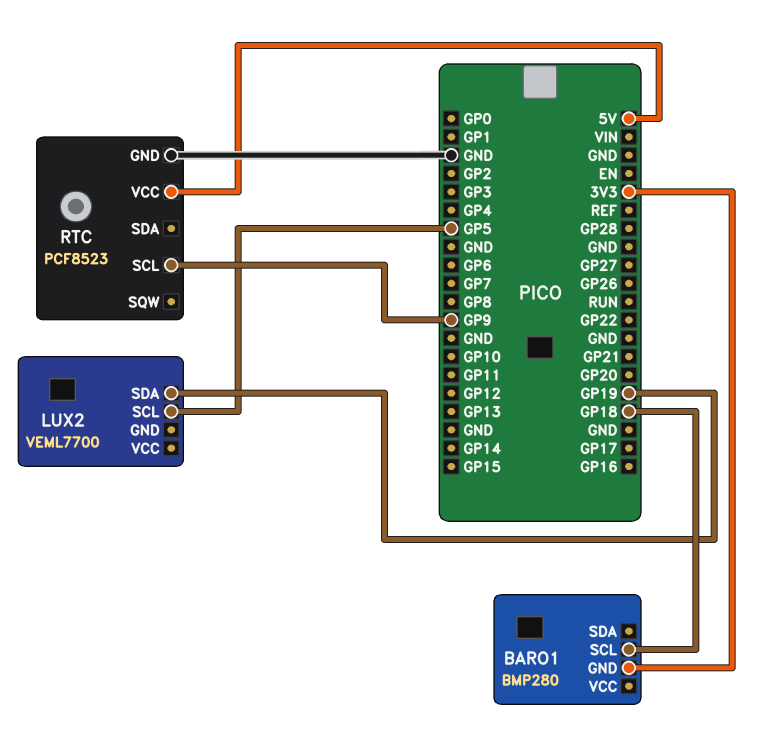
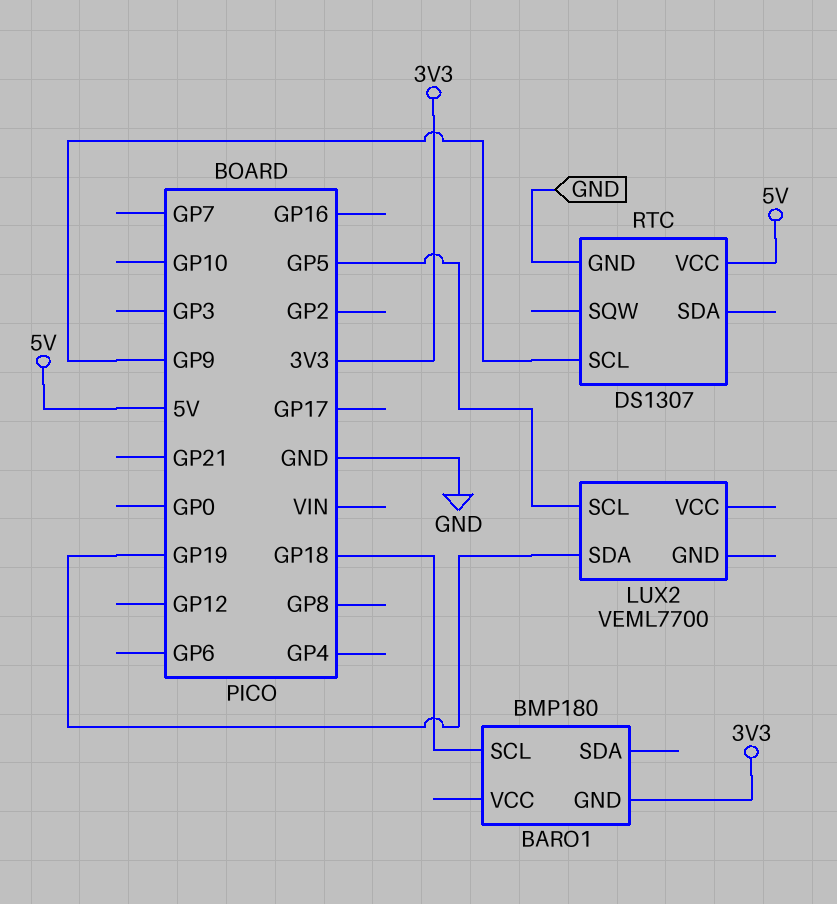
BARO1: BMP280 -> BMP180
RTC: PCF8523 -> DS1307

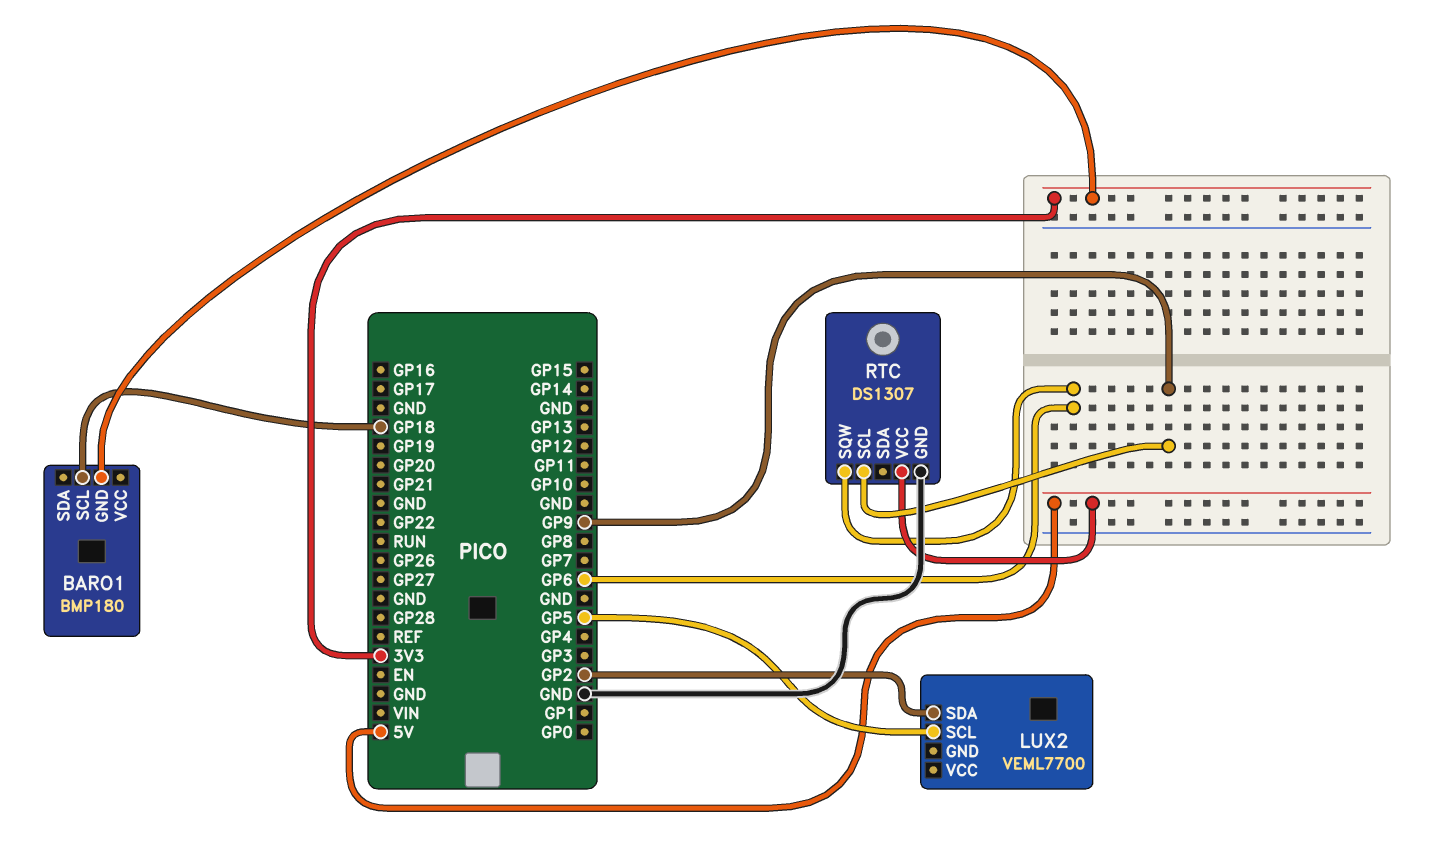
LUX2 pin SDA: GP19 -> GP2
RTC pin SQW: none -> GP6

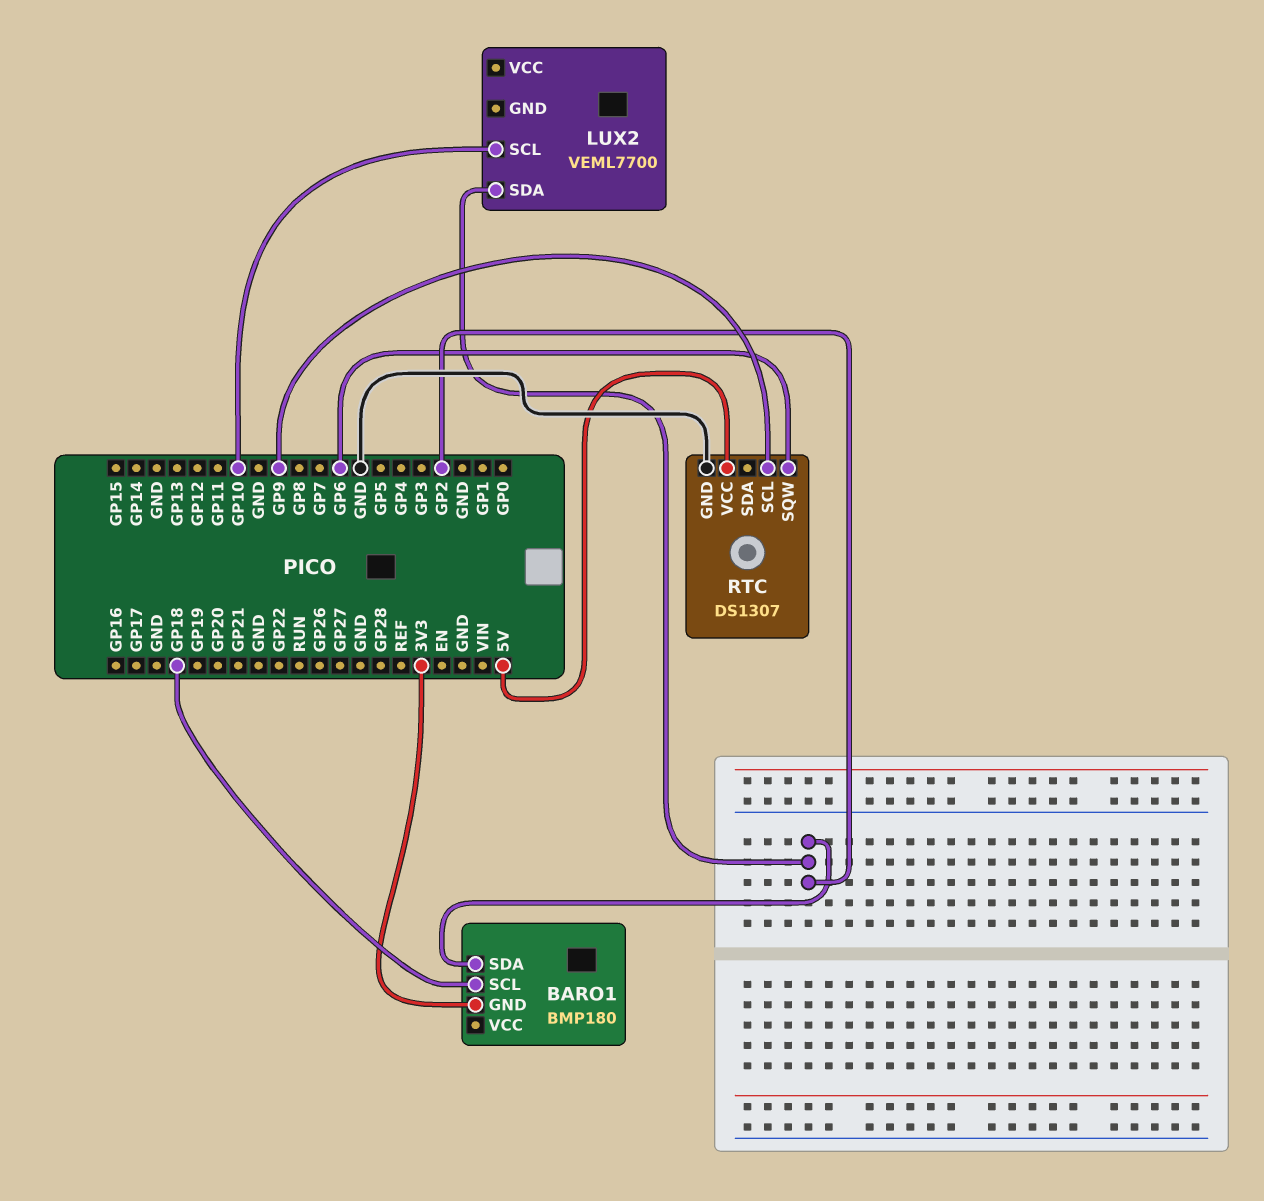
BARO1 pin SDA: none -> GP2
LUX2 pin SCL: GP5 -> GP10

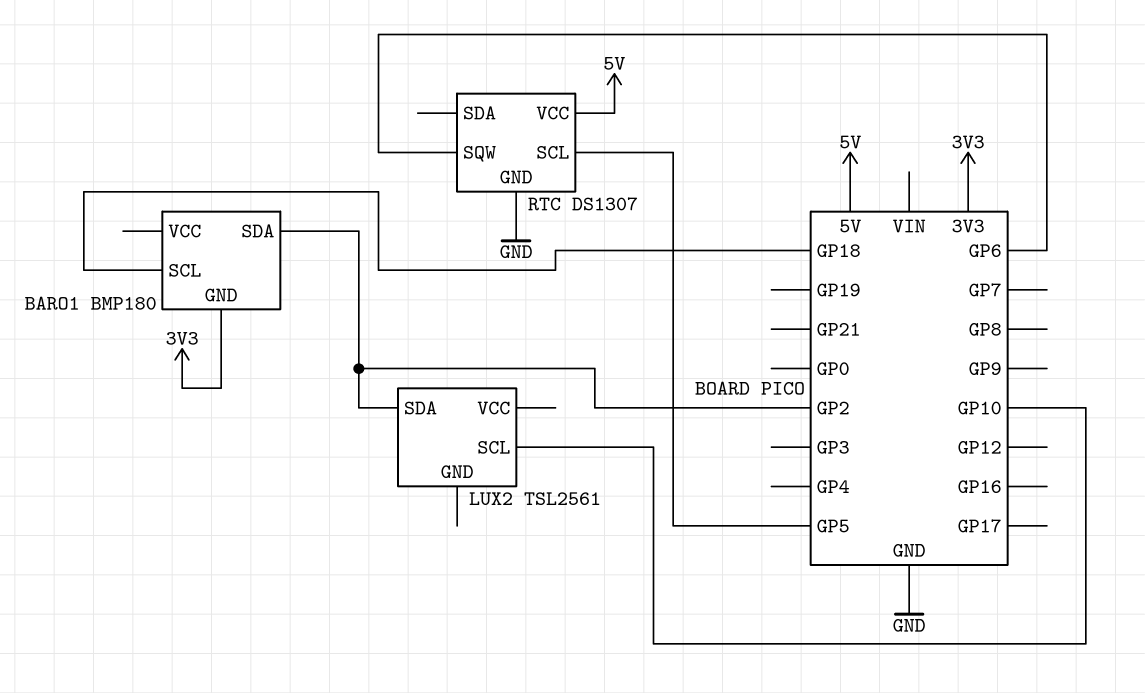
LUX2: VEML7700 -> TSL2561
RTC pin SCL: GP9 -> GP5

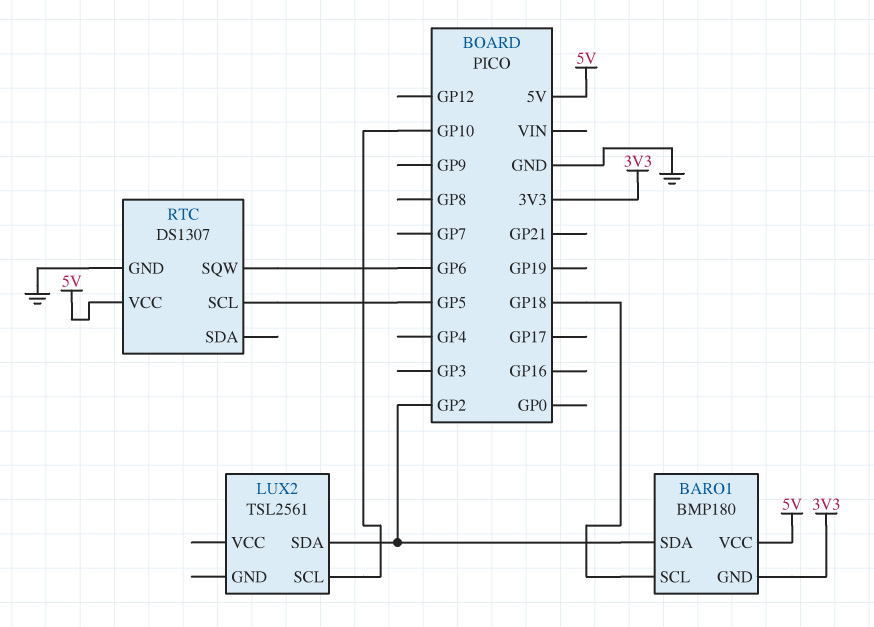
BARO1 pin VCC: none -> 5V

